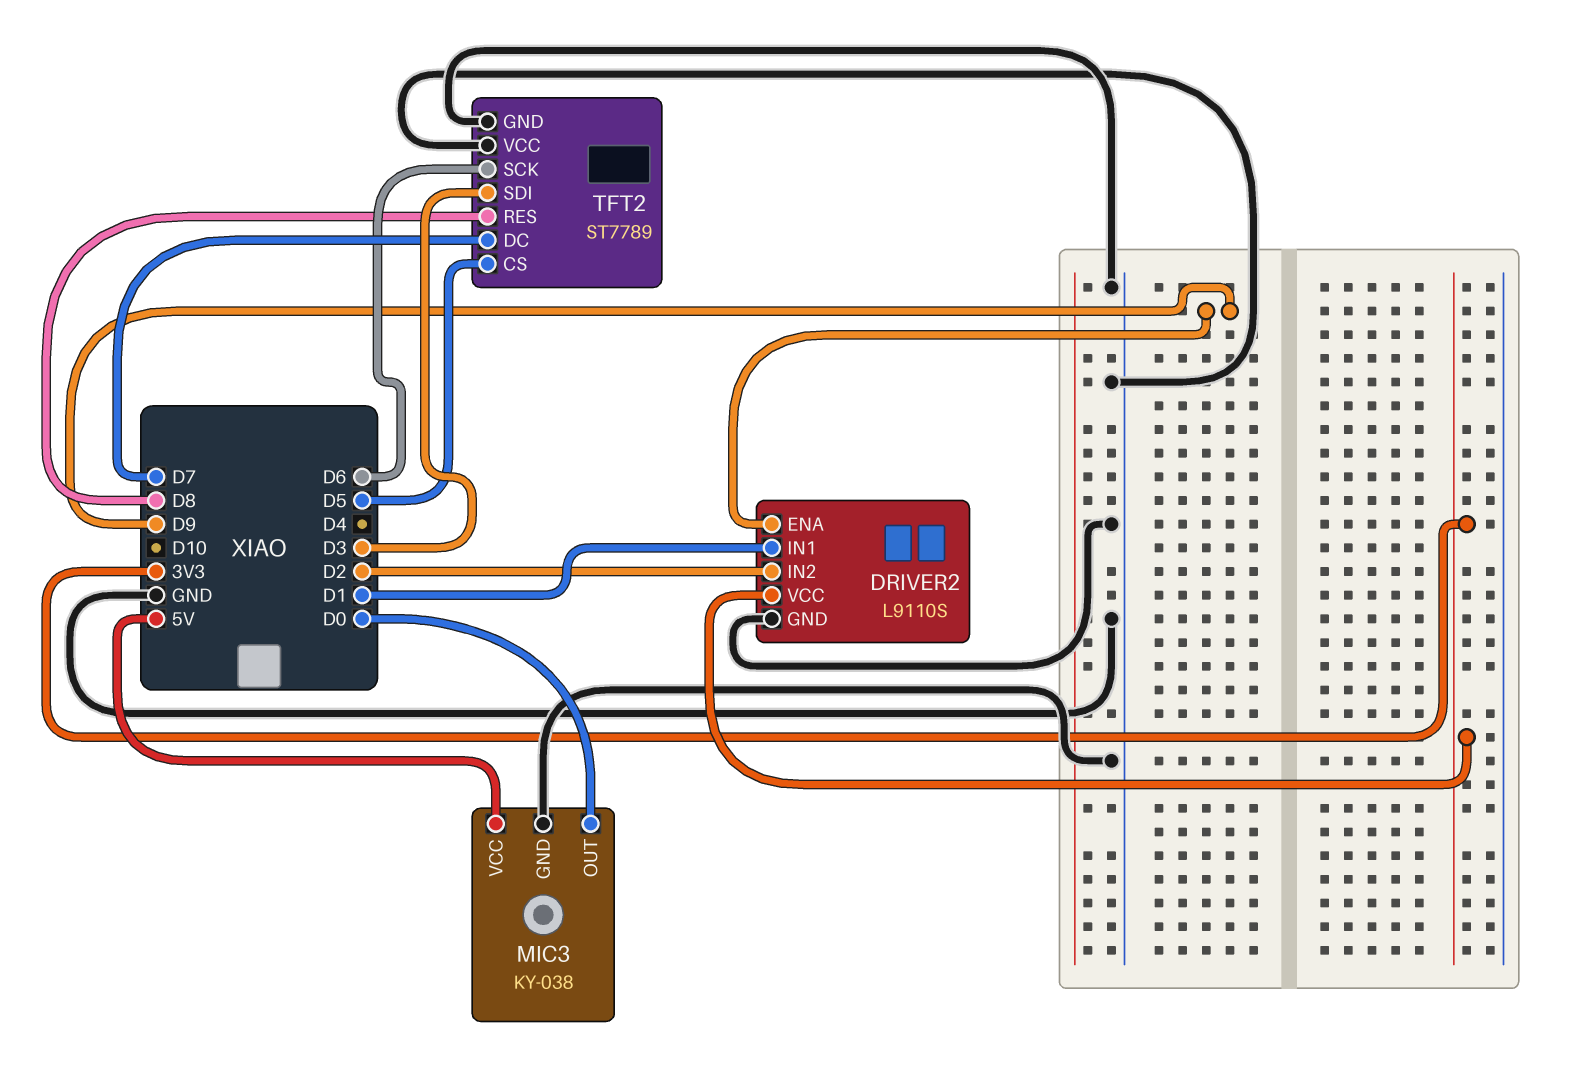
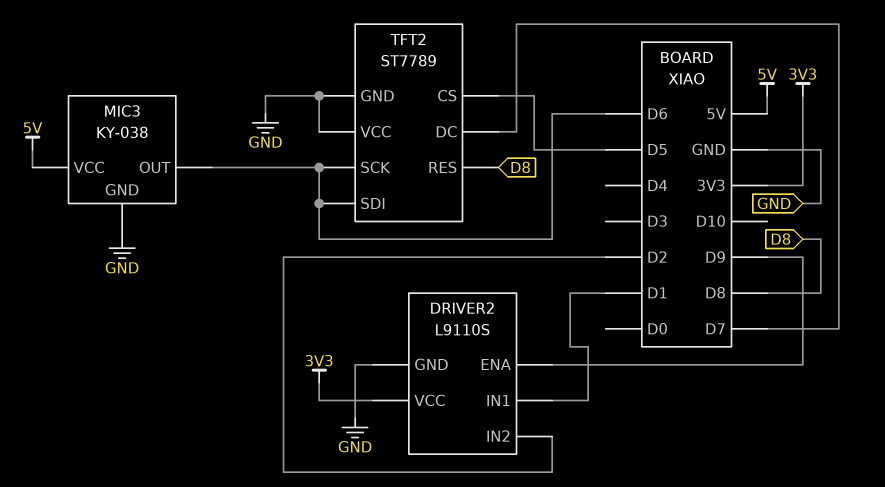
MIC3 pin OUT: D0 -> D6
TFT2 pin SDI: D3 -> D6

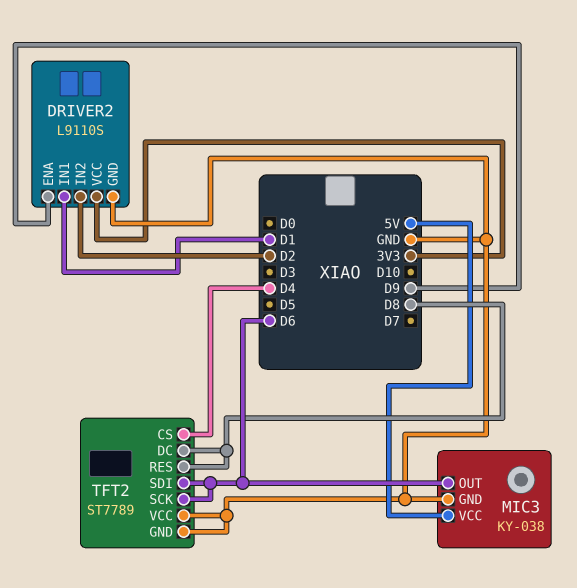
TFT2 pin CS: D5 -> D4
TFT2 pin DC: D7 -> D8

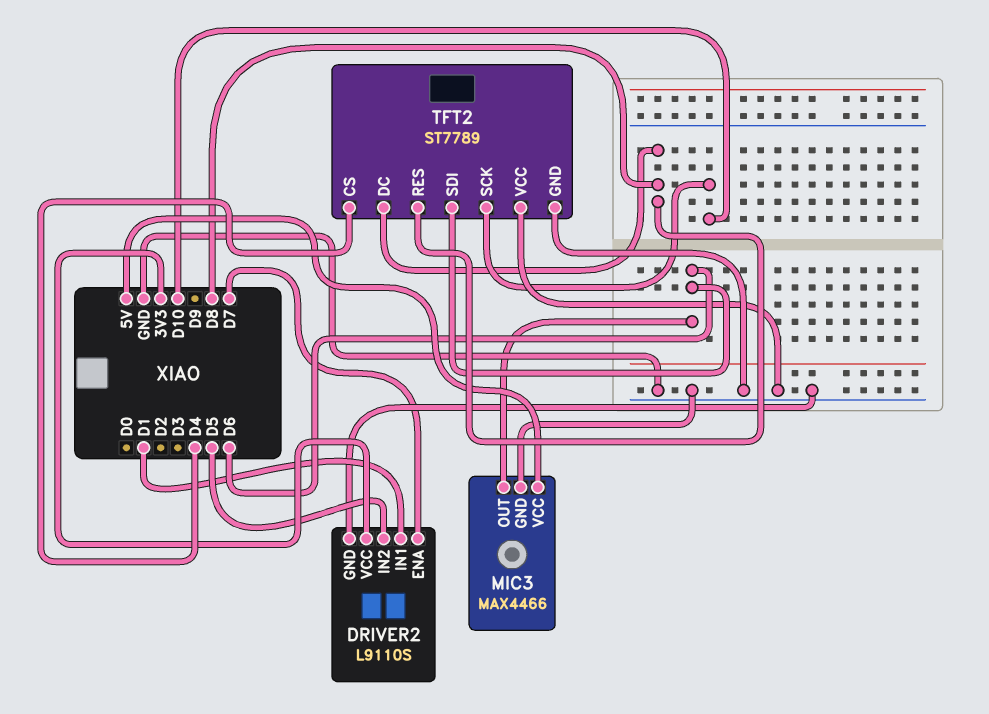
DRIVER2 pin ENA: D9 -> D7
DRIVER2 pin IN2: D2 -> D5
MIC3: KY-038 -> MAX4466
TFT2 pin SCK: D6 -> D10

